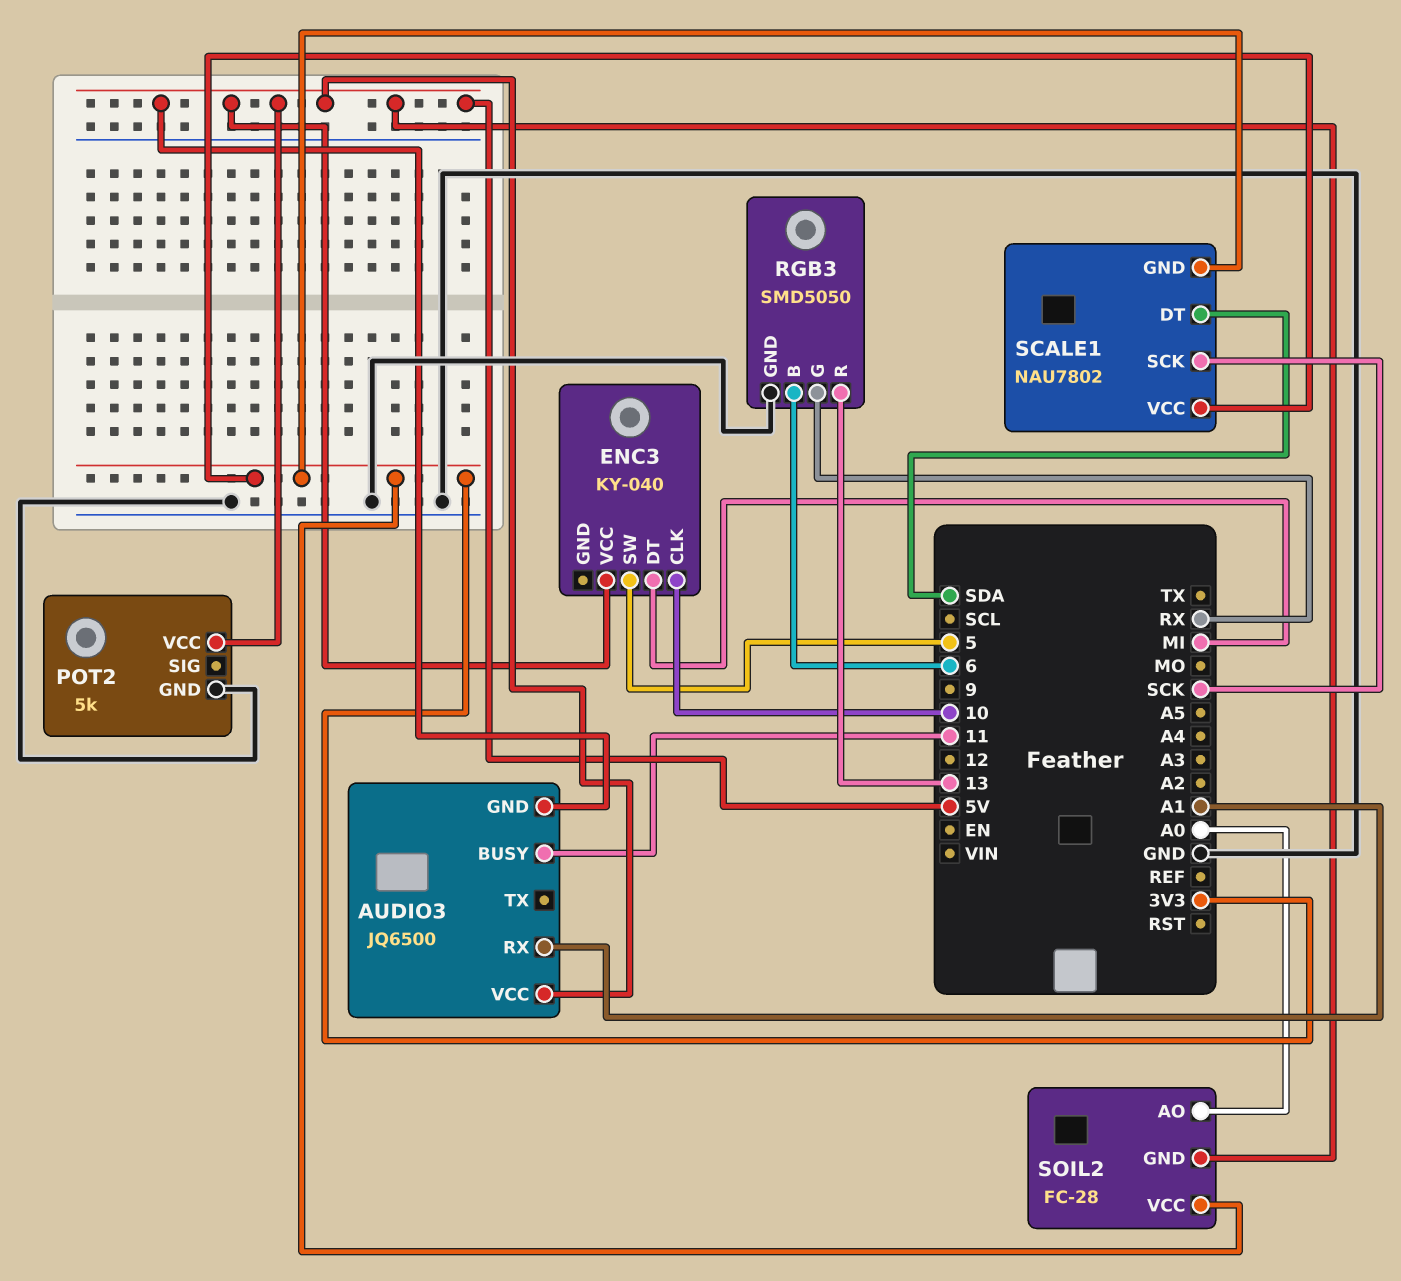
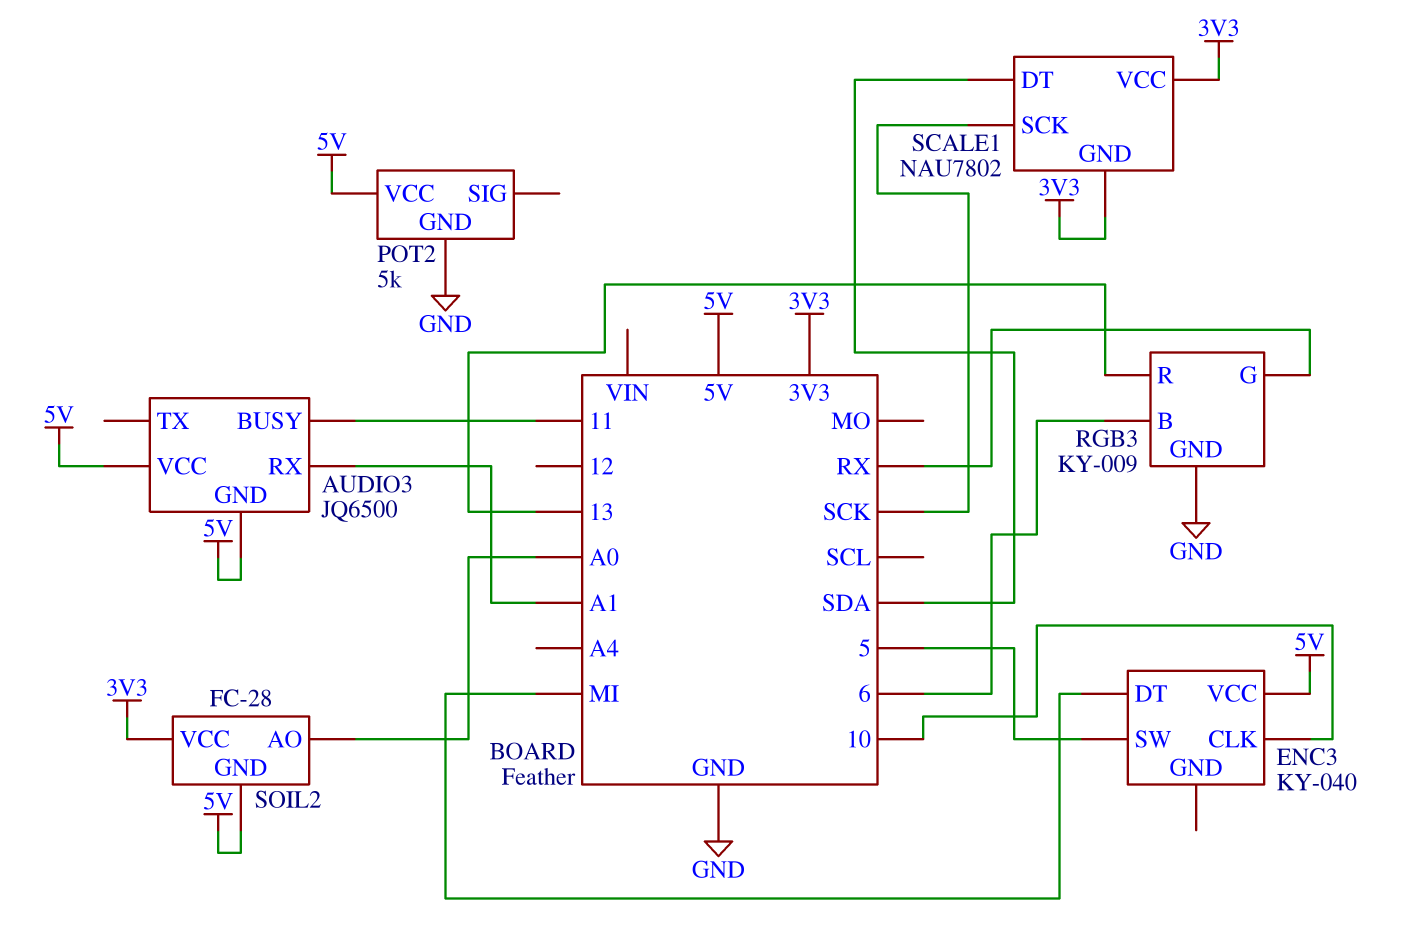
RGB3: SMD5050 -> KY-009

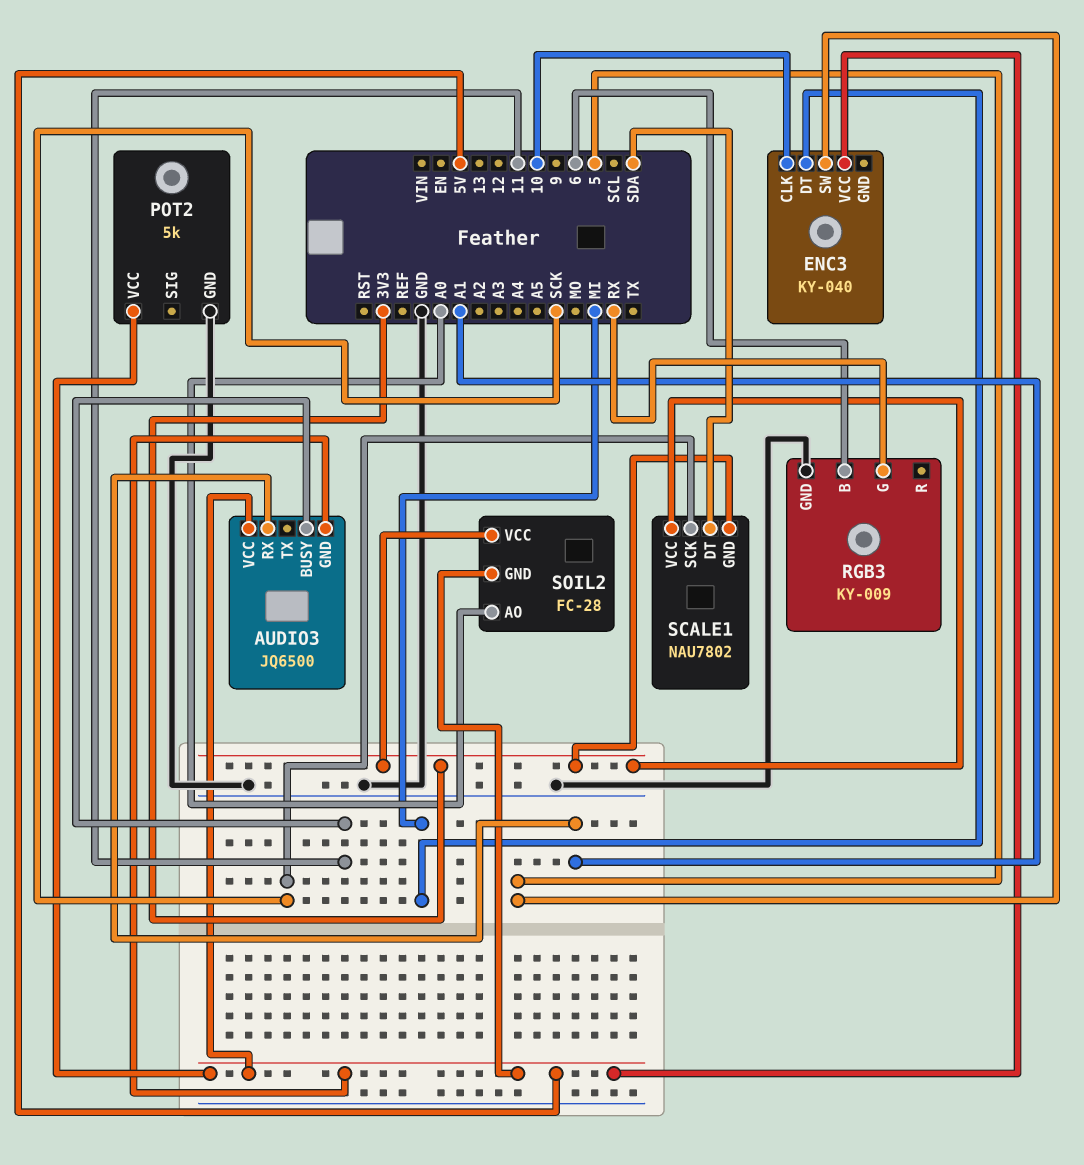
RGB3 pin R: 13 -> none

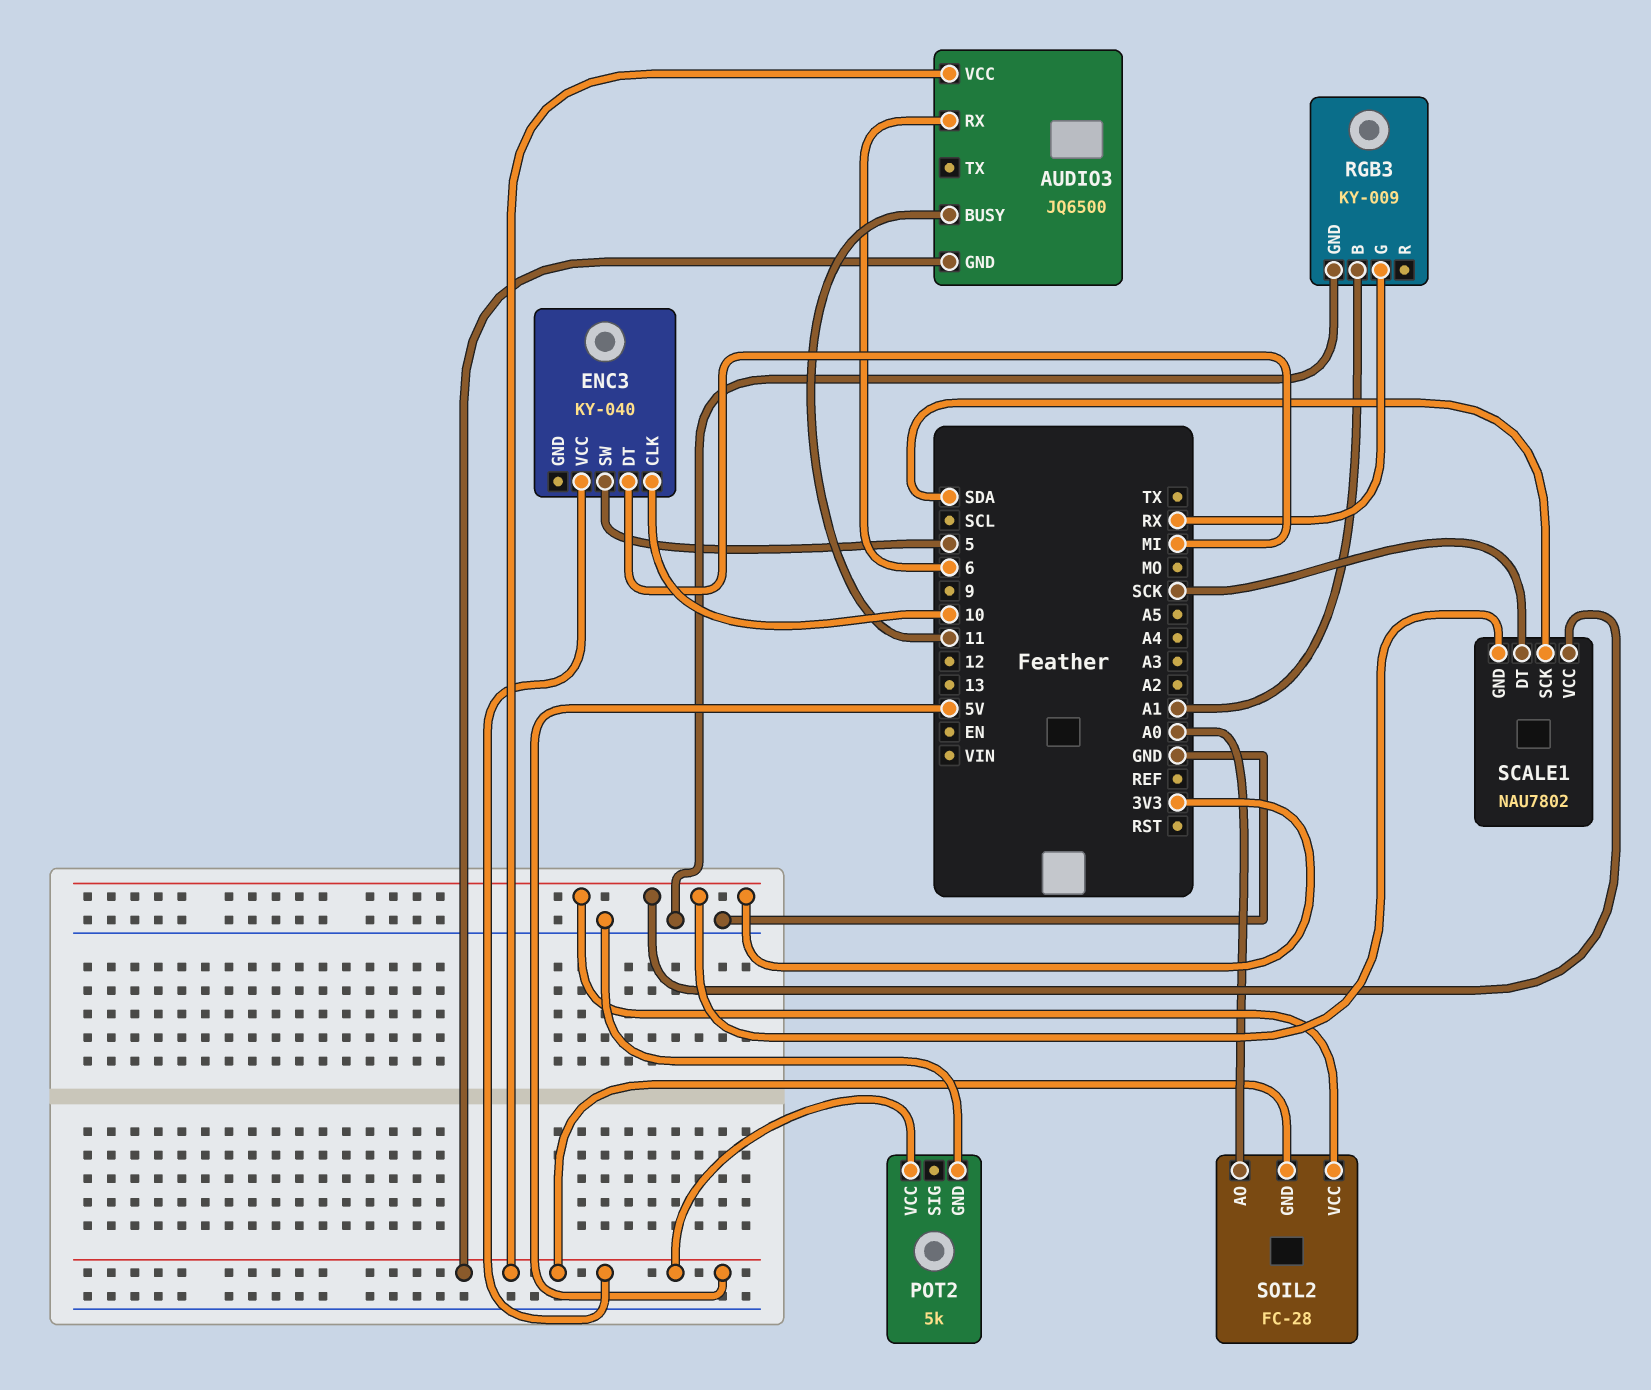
AUDIO3 pin RX: A1 -> 6
RGB3 pin B: 6 -> A1
SCALE1 pin DT: SDA -> SCK
SCALE1 pin SCK: SCK -> SDA

